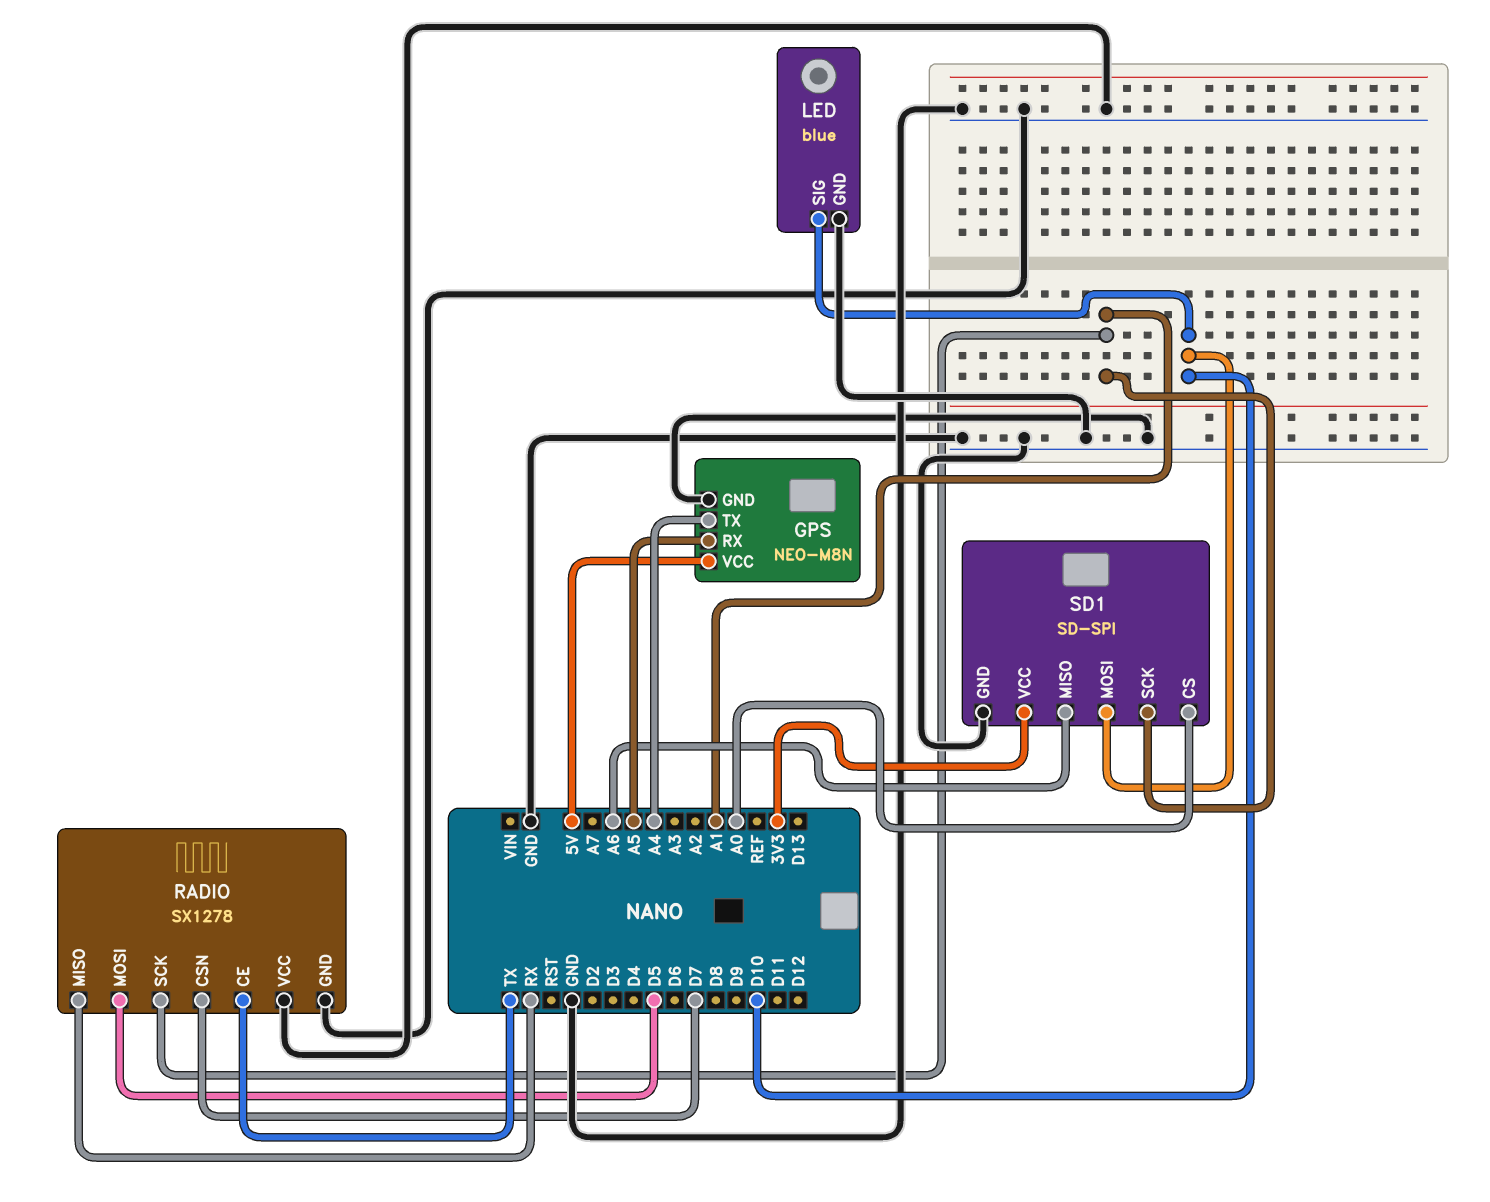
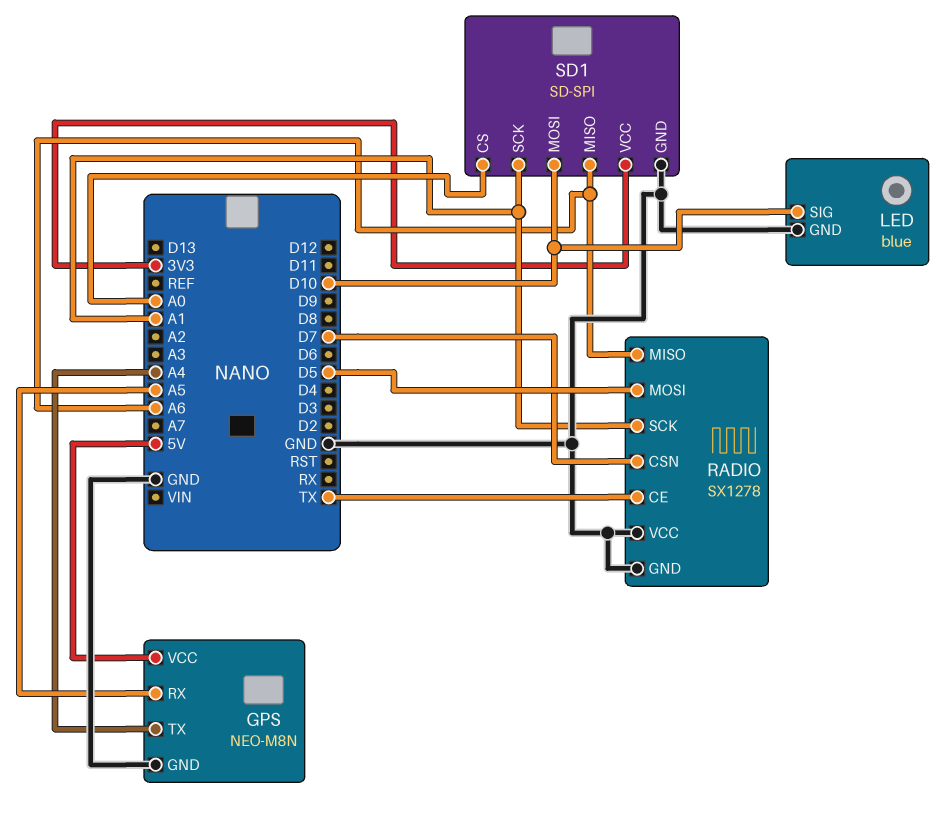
RADIO pin MISO: RX -> A6

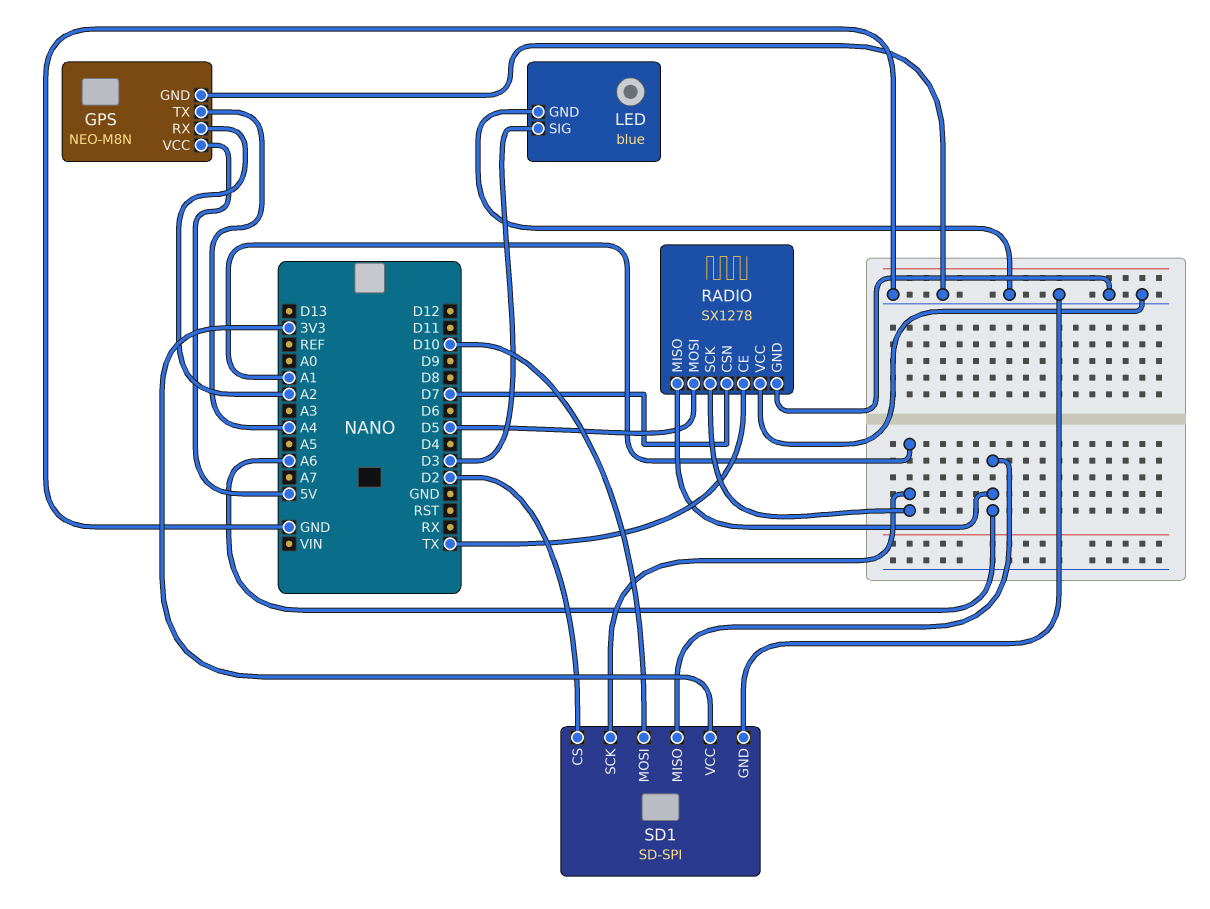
GPS pin RX: A5 -> A2
LED pin SIG: D10 -> D3
SD1 pin CS: A0 -> D2

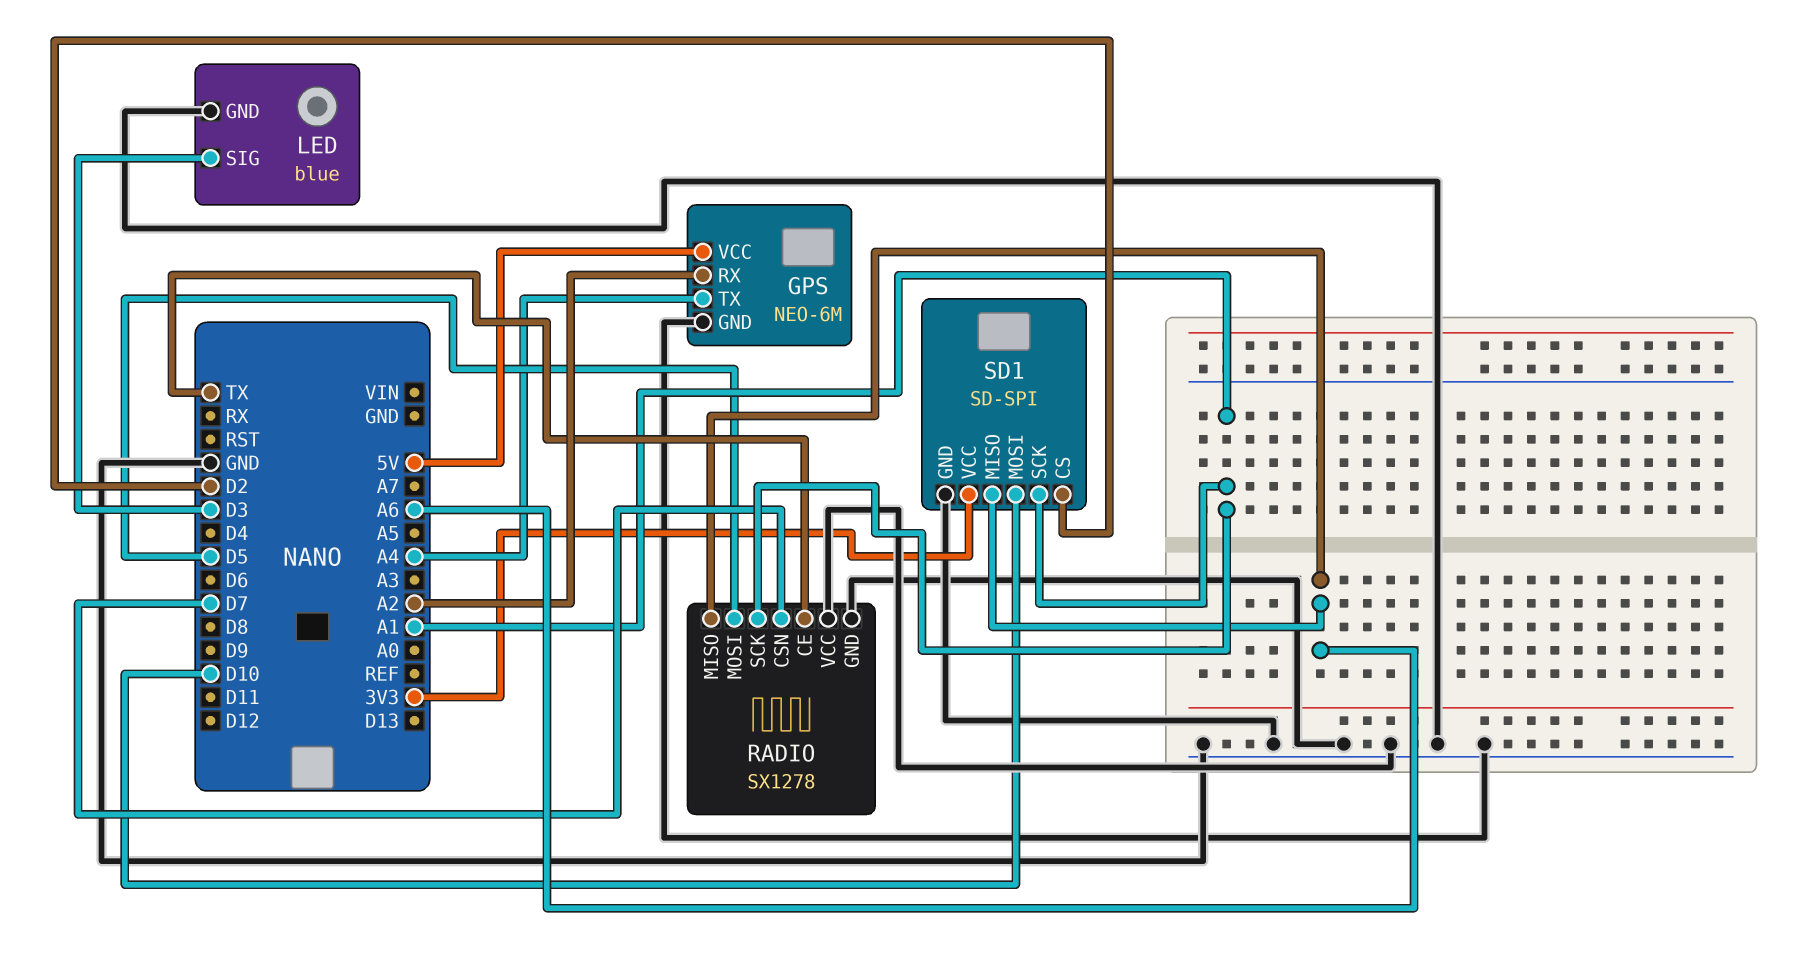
GPS: NEO-M8N -> NEO-6M

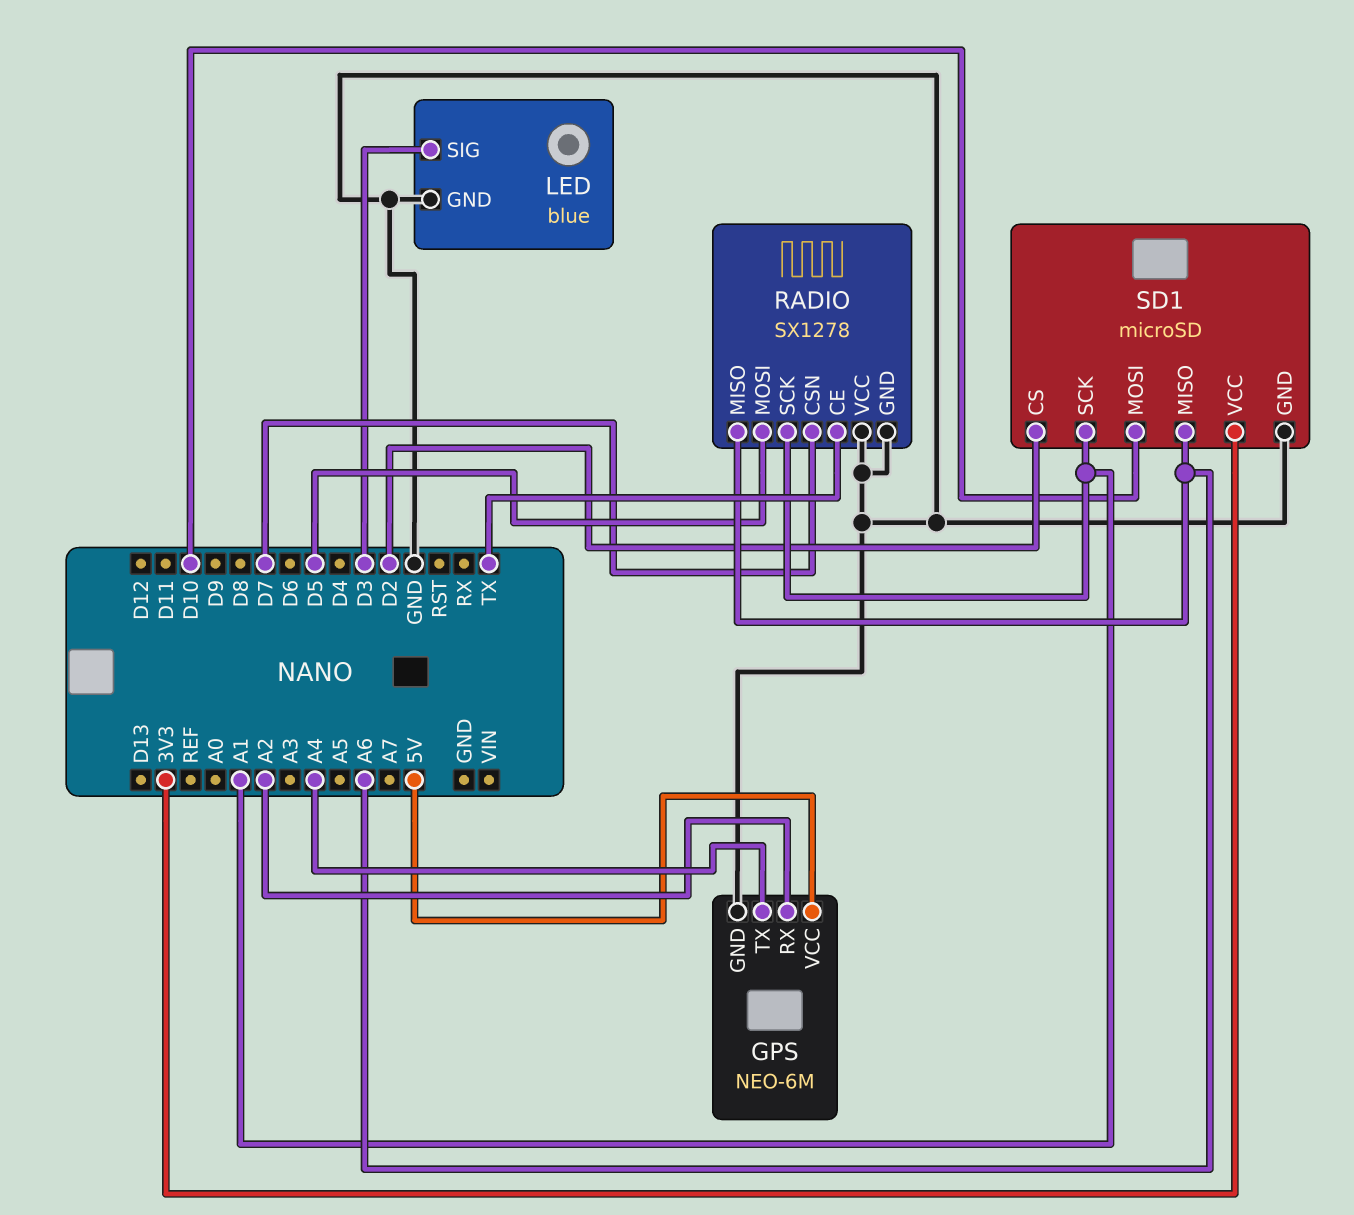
SD1: SD-SPI -> microSD

